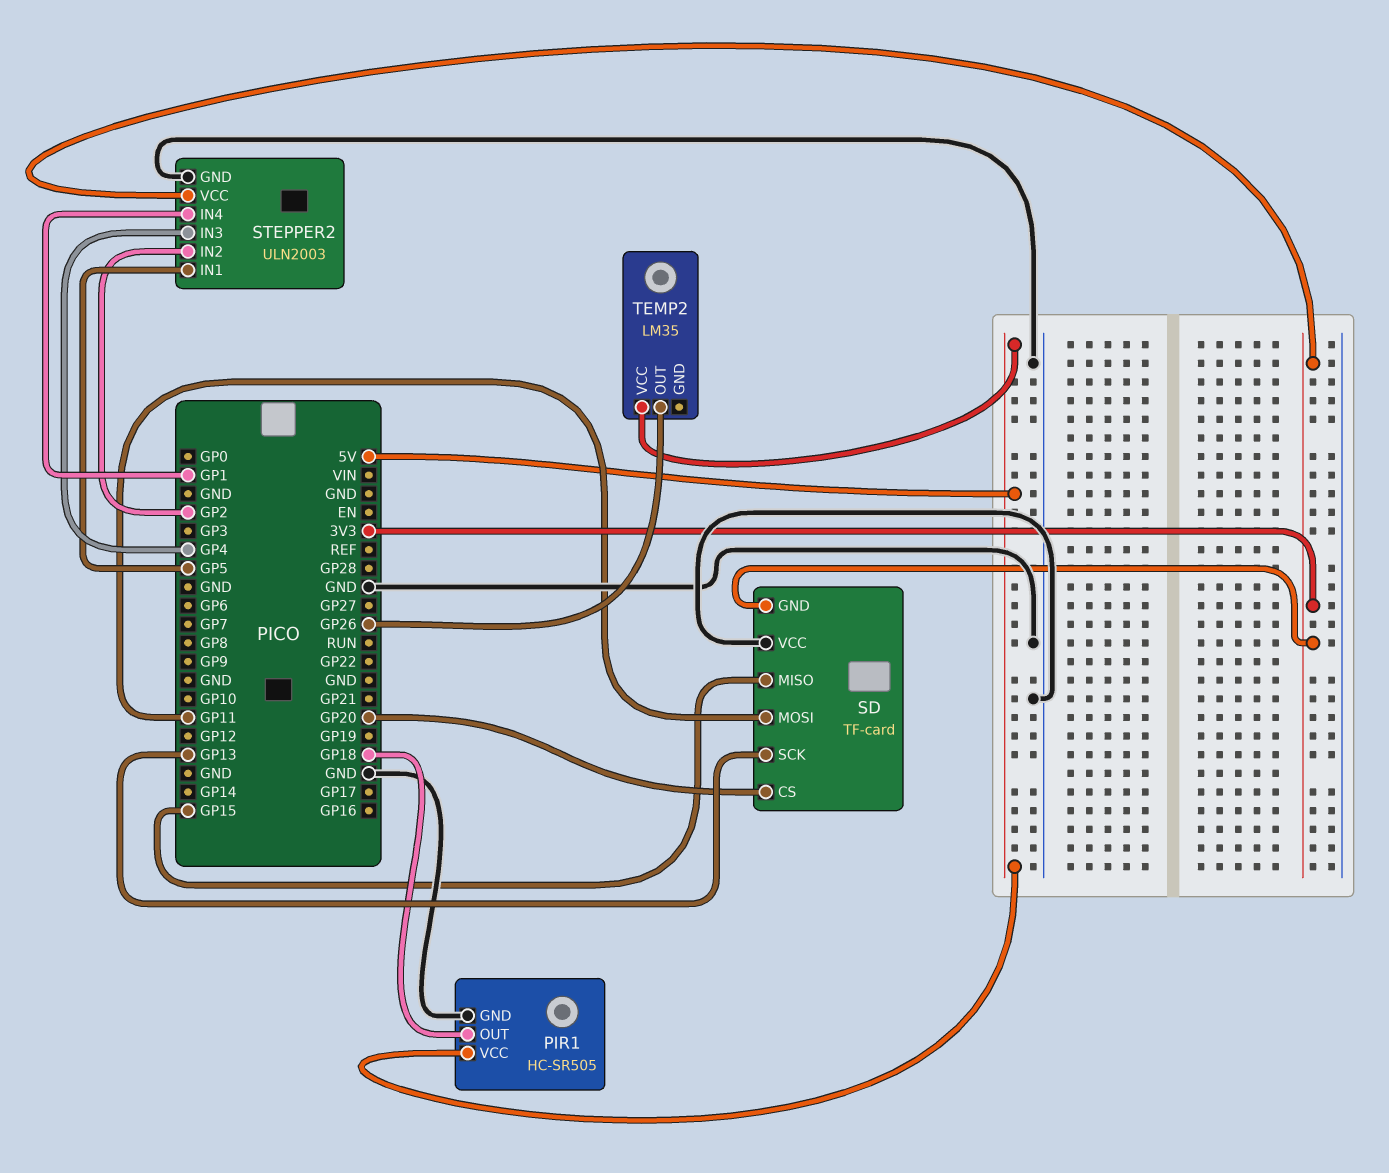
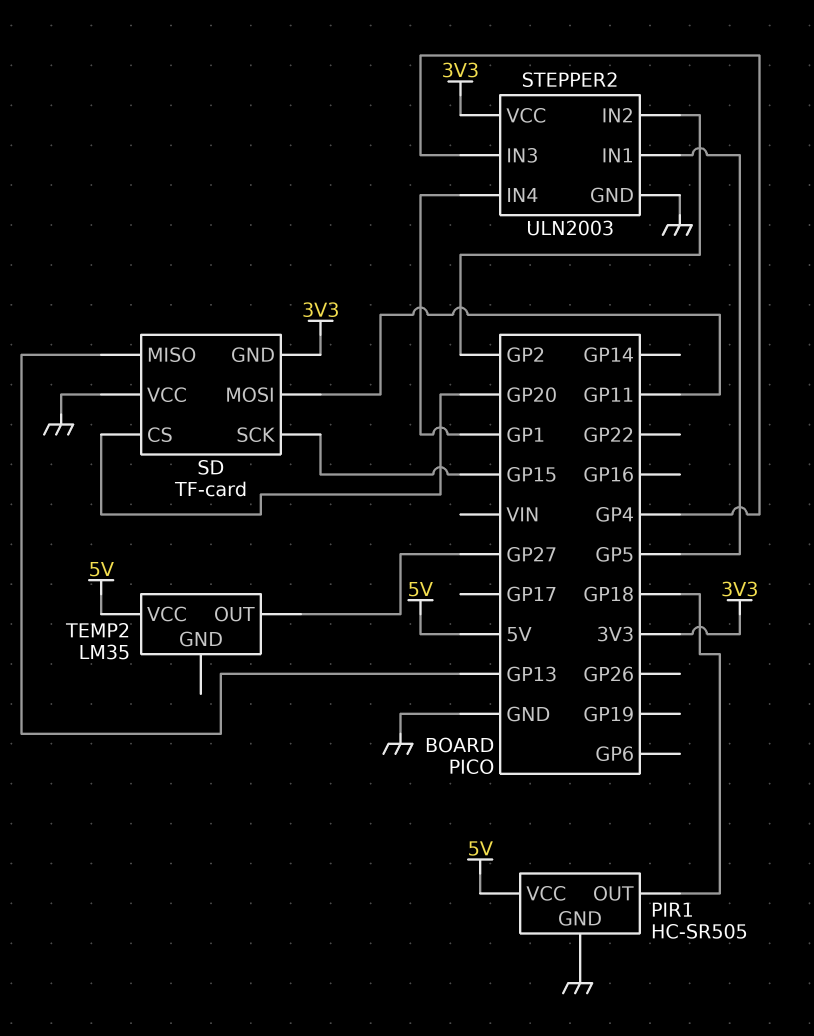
SD pin MISO: GP15 -> GP13
SD pin SCK: GP13 -> GP15
TEMP2 pin OUT: GP26 -> GP27

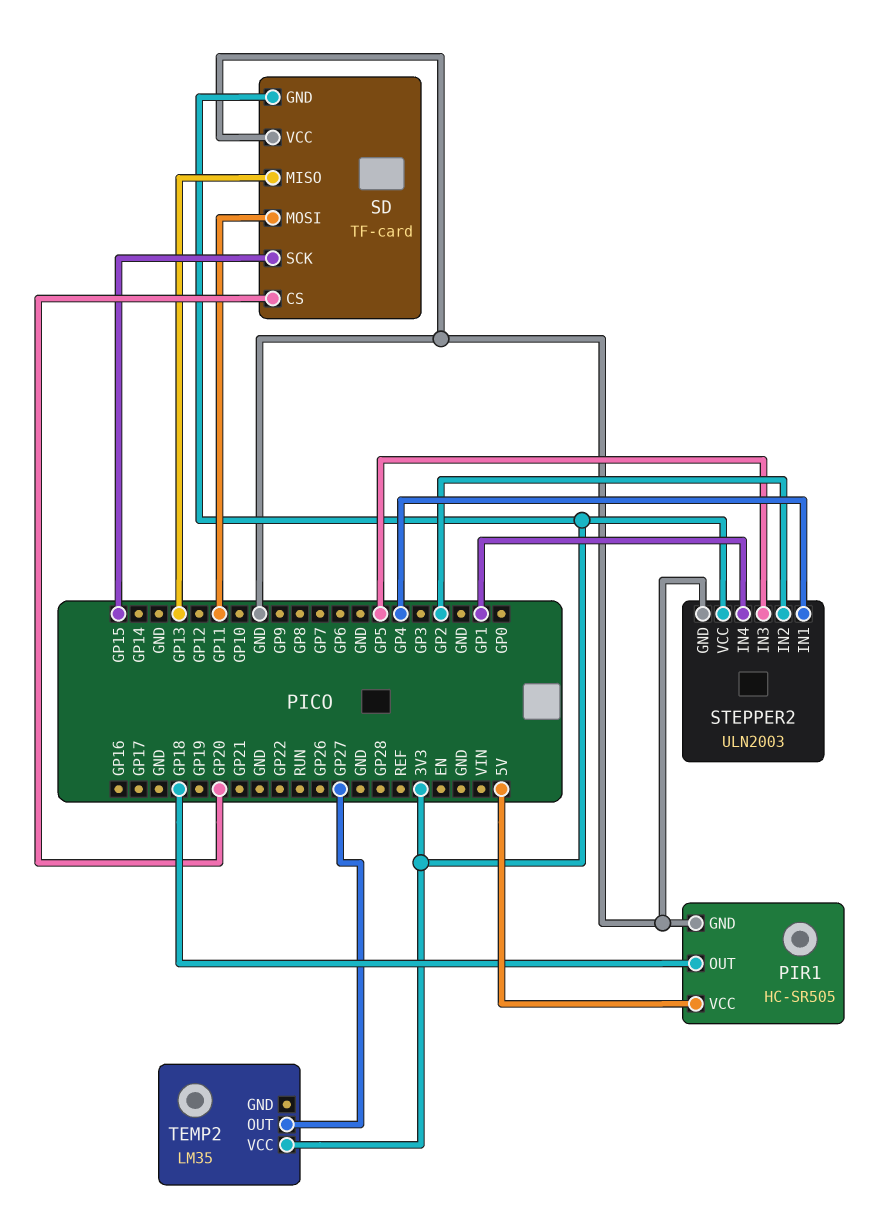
STEPPER2 pin IN1: GP5 -> GP4
STEPPER2 pin IN3: GP4 -> GP5
TEMP2 pin VCC: 5V -> 3V3

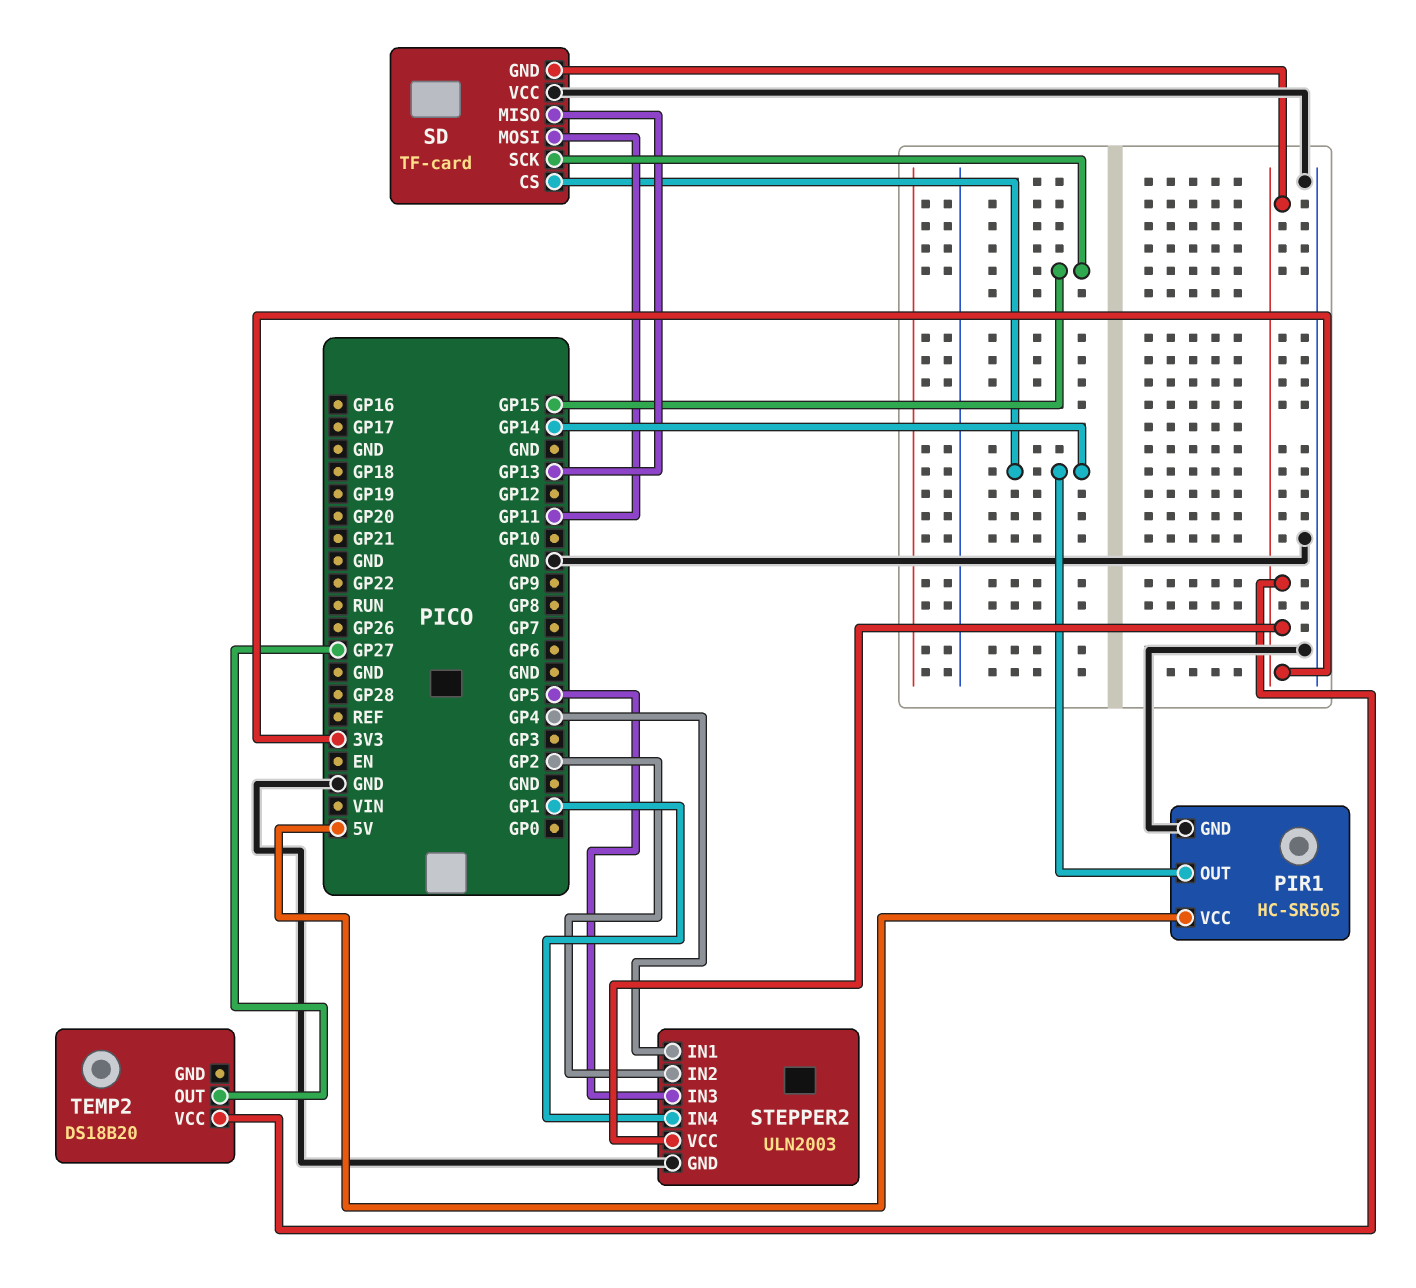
PIR1 pin OUT: GP18 -> GP14
SD pin CS: GP20 -> GP14
TEMP2: LM35 -> DS18B20

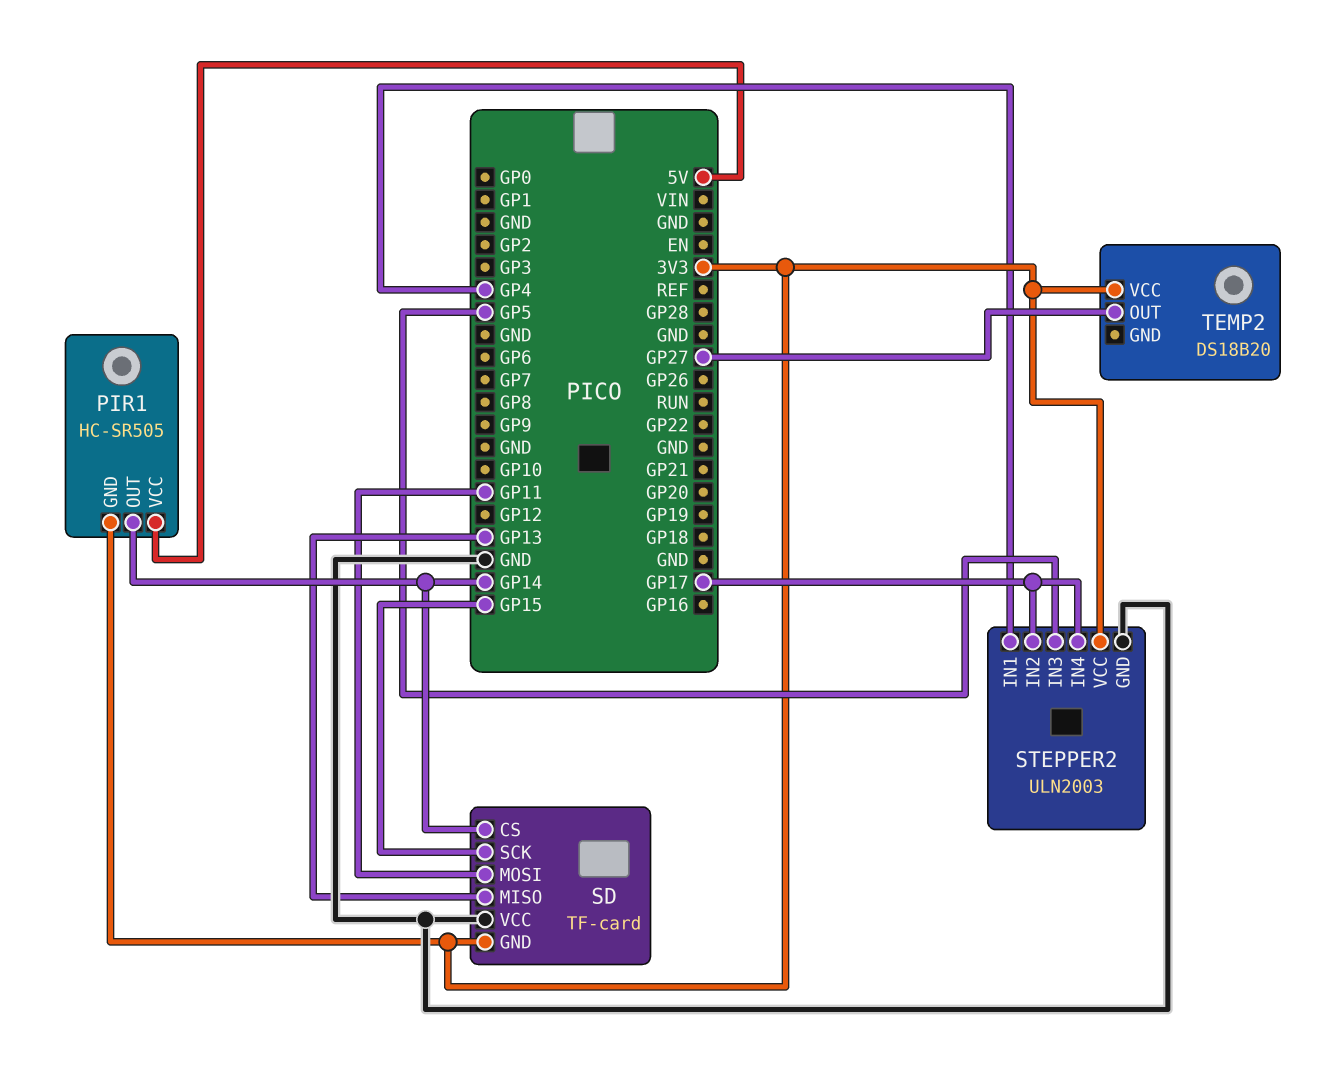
PIR1 pin GND: GND -> 3V3
STEPPER2 pin IN2: GP2 -> GP17
STEPPER2 pin IN4: GP1 -> GP17

